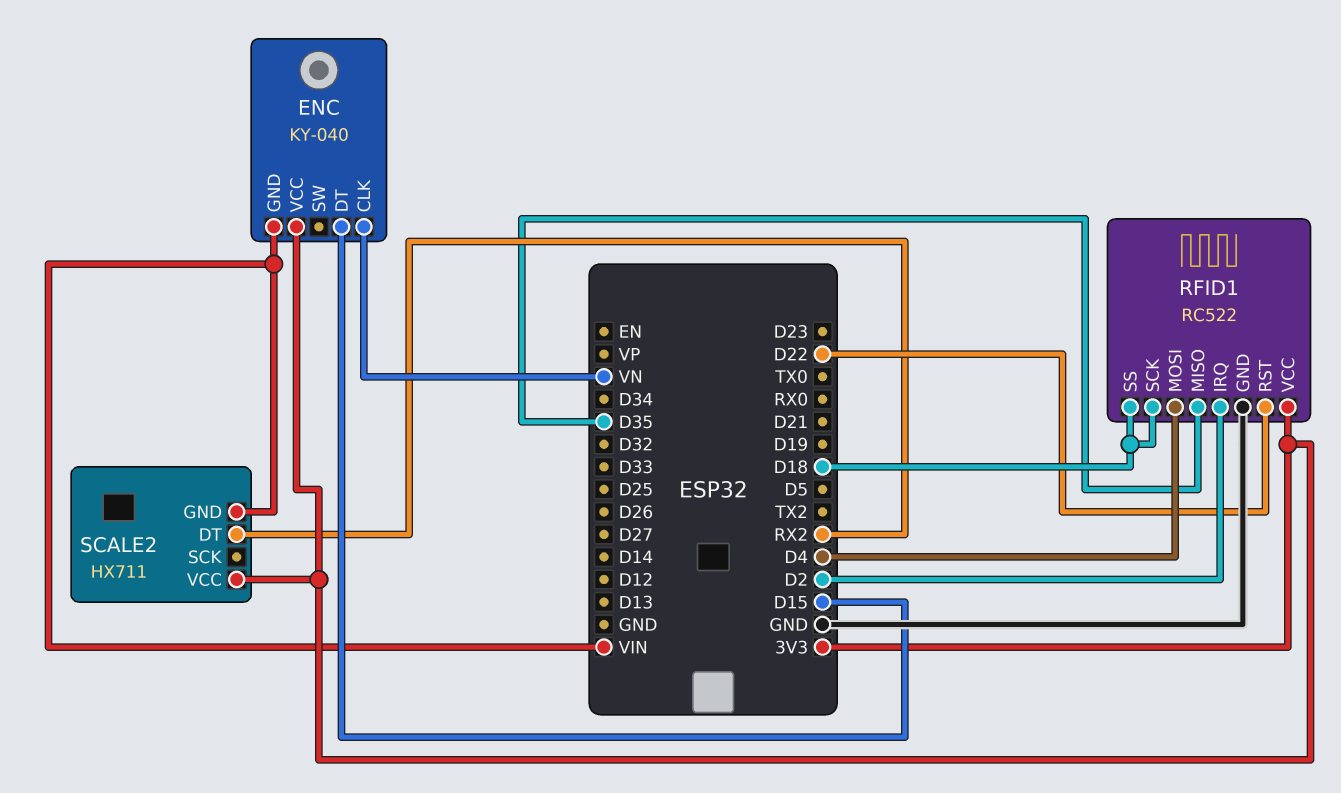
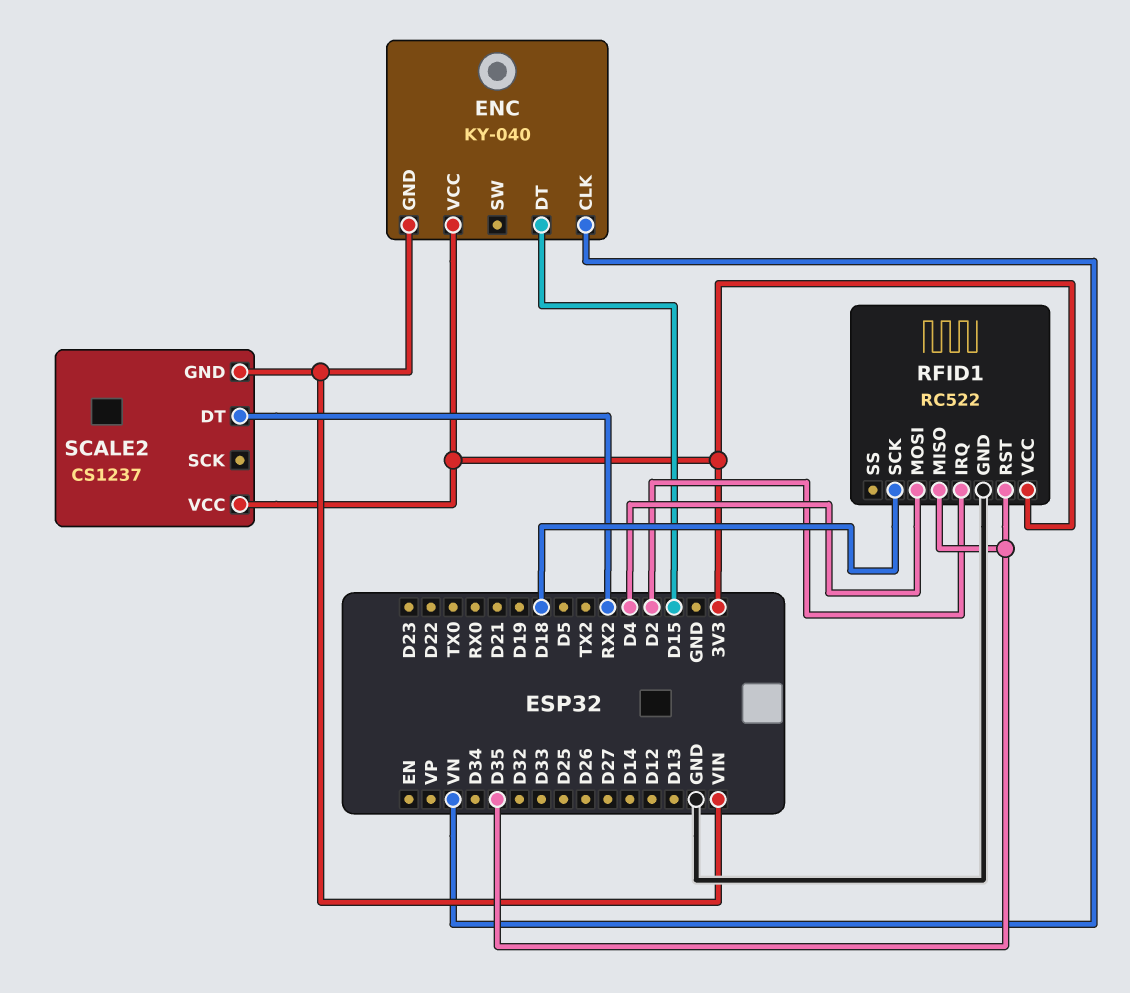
RFID1 pin RST: D22 -> D35
RFID1 pin SS: D18 -> none
SCALE2: HX711 -> CS1237

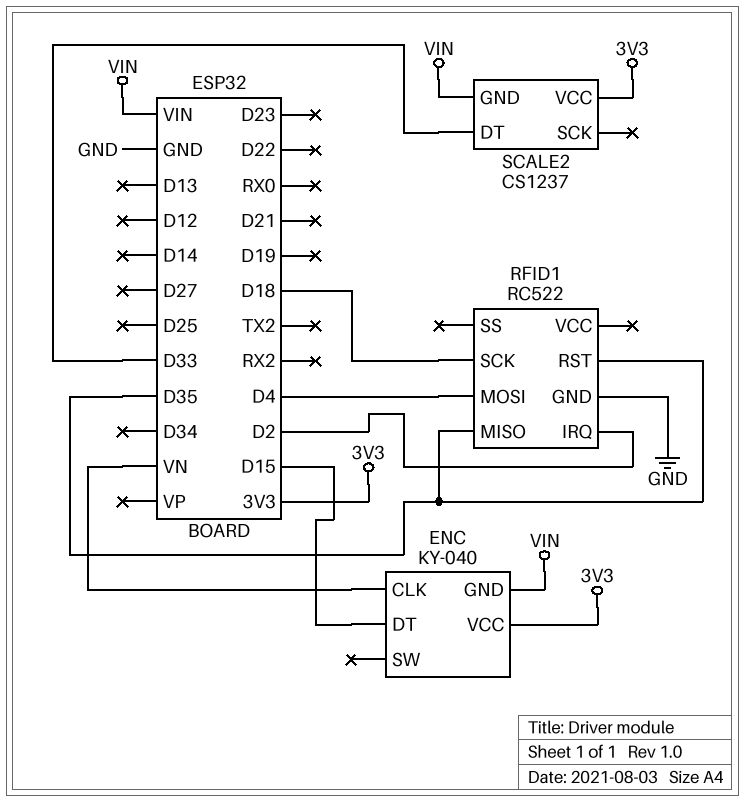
RFID1 pin VCC: 3V3 -> none
SCALE2 pin DT: RX2 -> D33

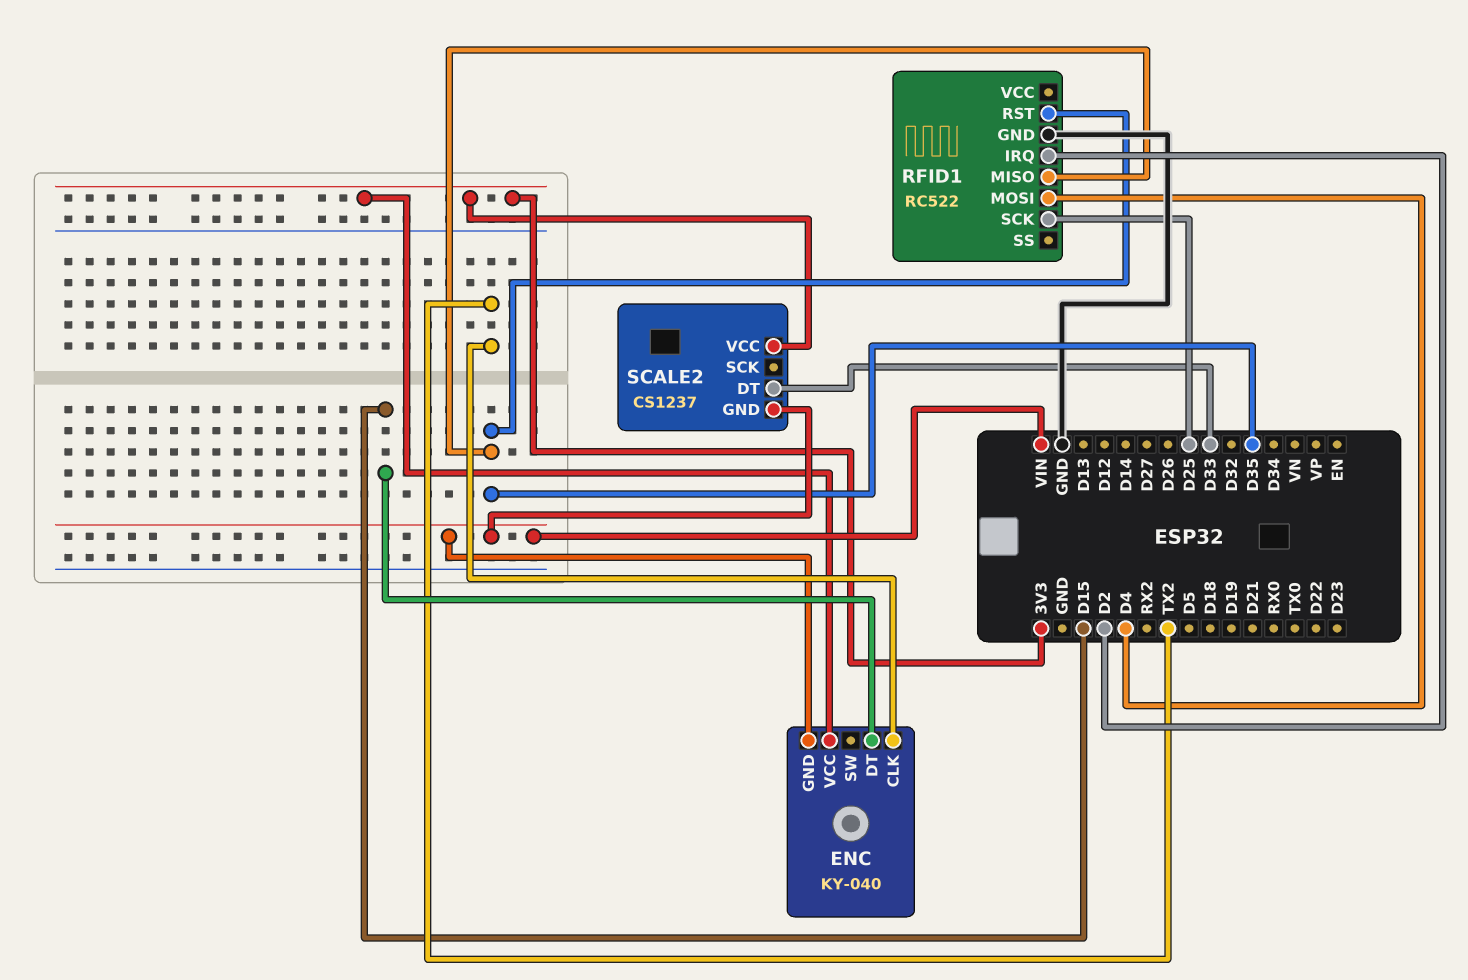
ENC pin CLK: VN -> TX2
RFID1 pin SCK: D18 -> D25

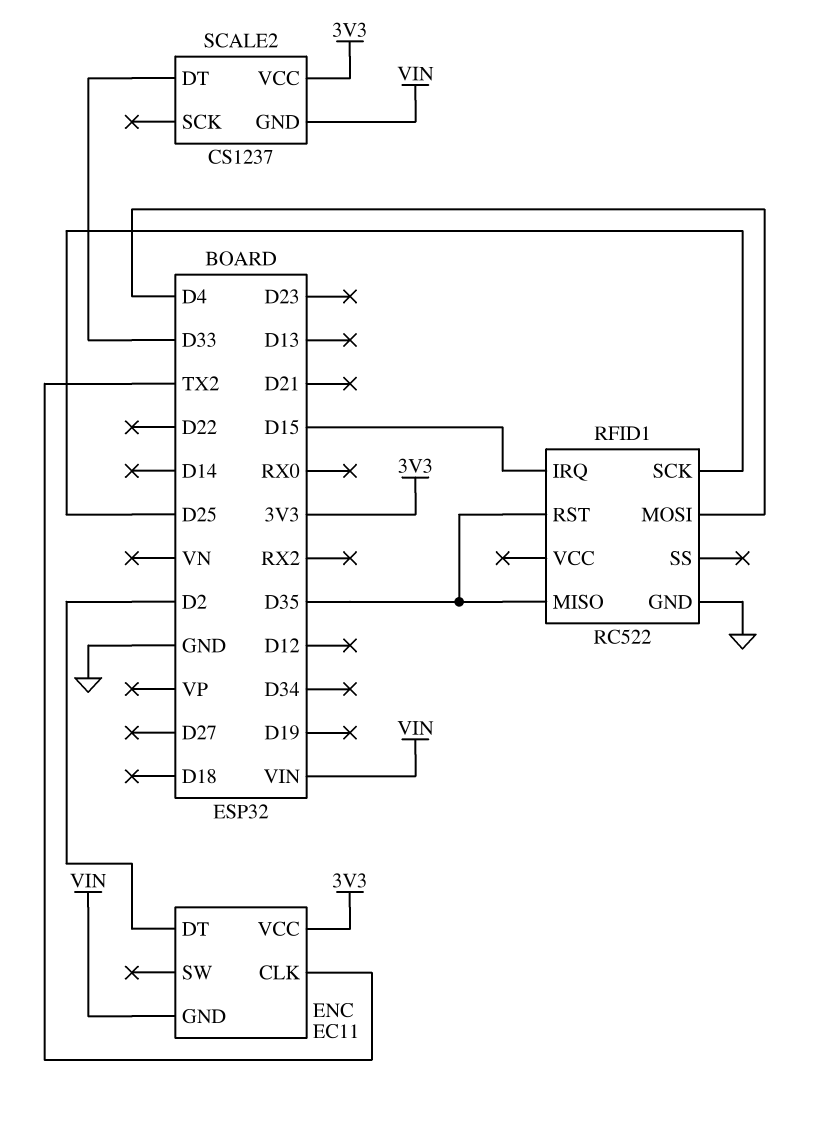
ENC: KY-040 -> EC11
ENC pin DT: D15 -> D2
RFID1 pin IRQ: D2 -> D15

